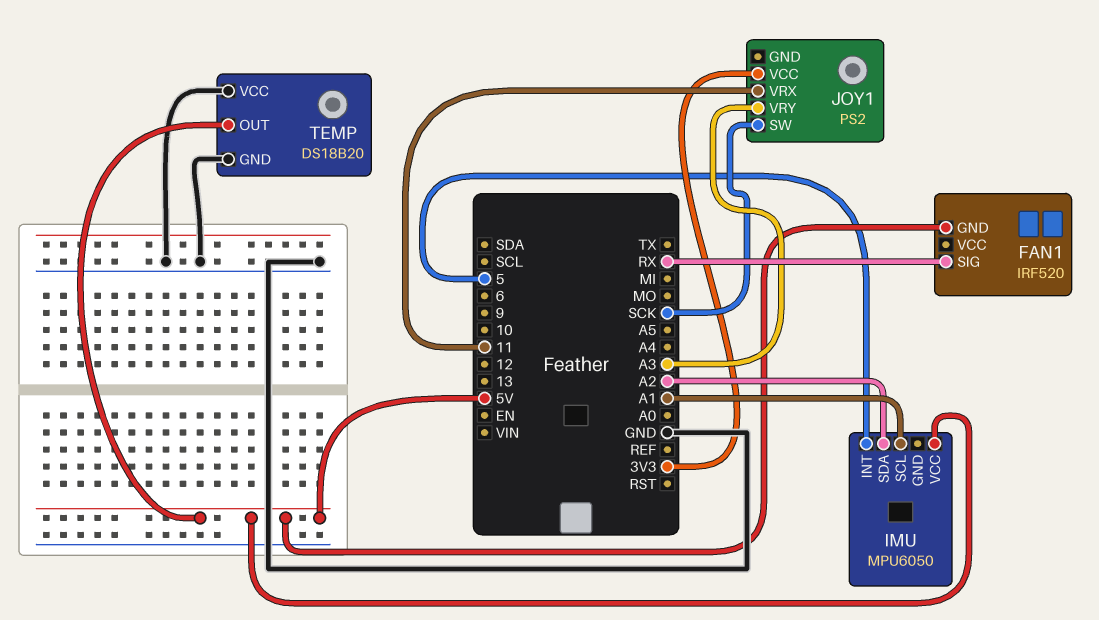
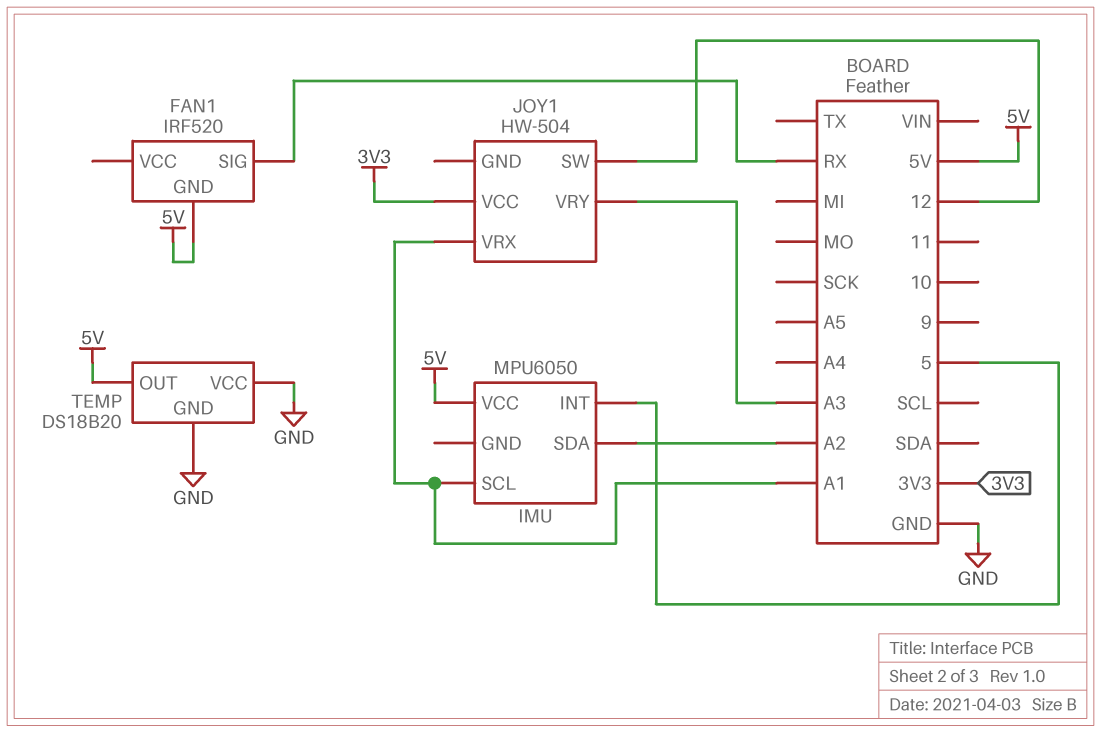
JOY1: PS2 -> HW-504
JOY1 pin SW: SCK -> 12
JOY1 pin VRX: 11 -> A1

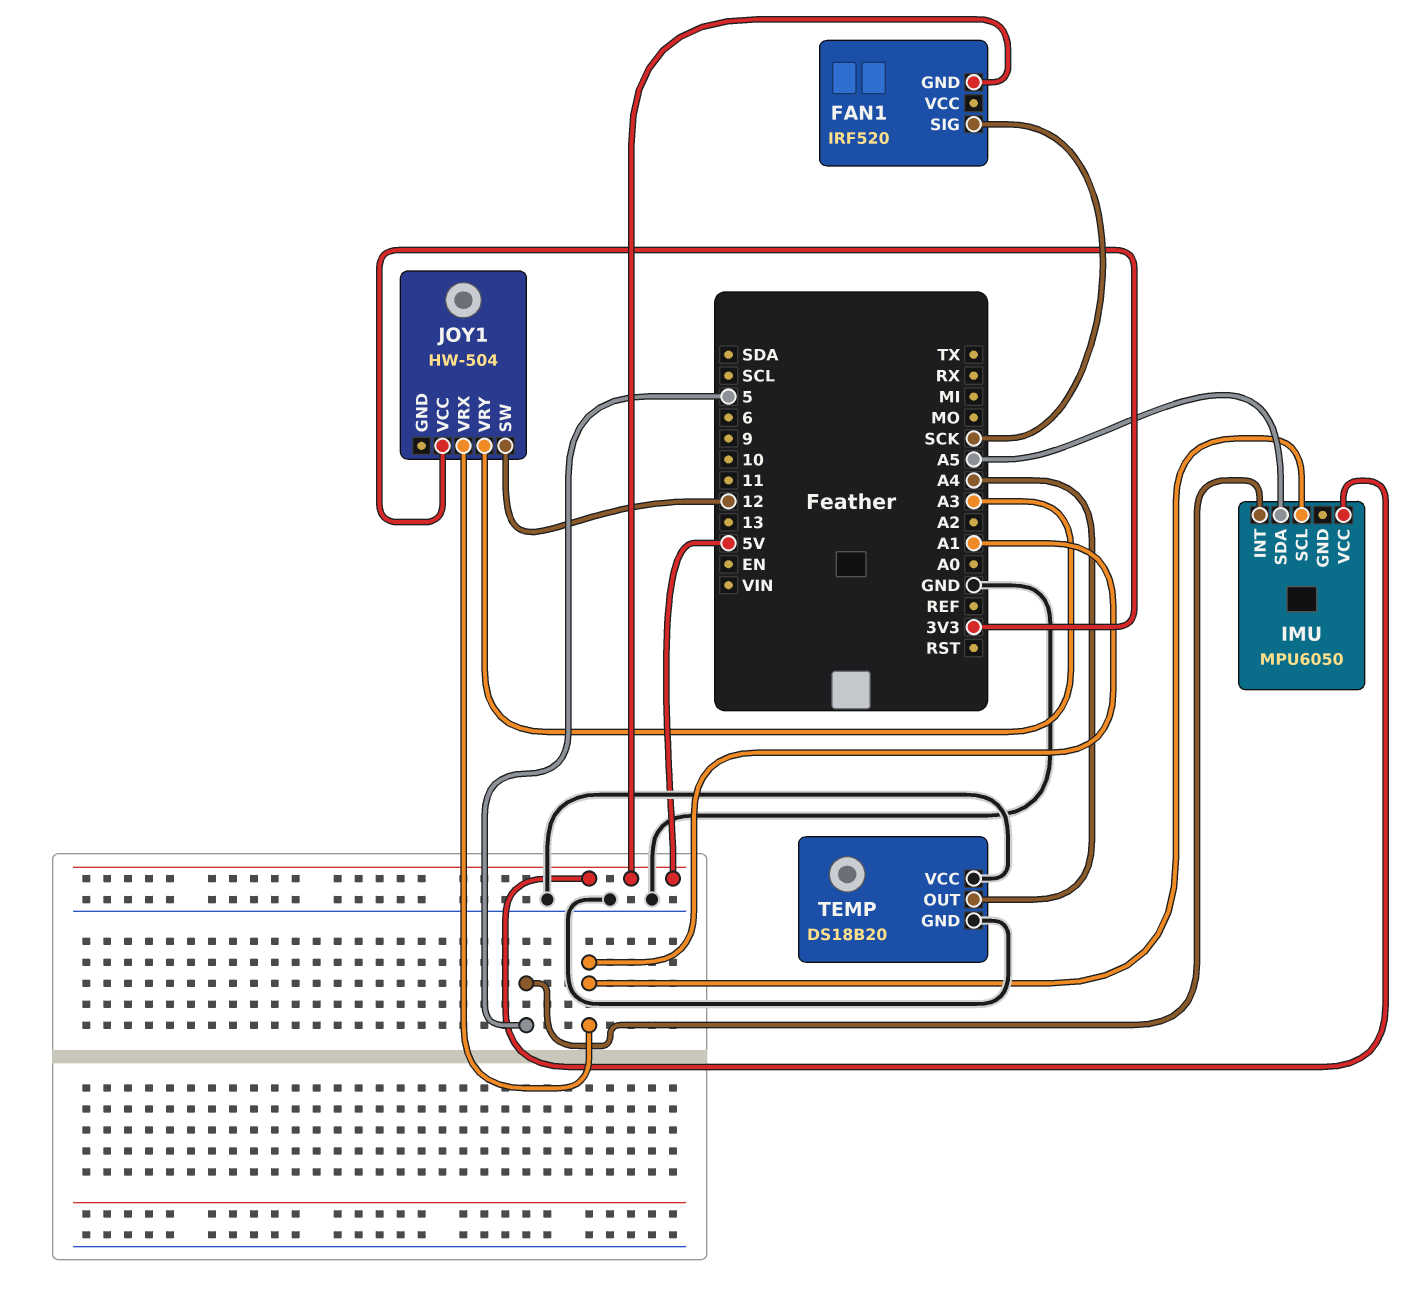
FAN1 pin SIG: RX -> SCK
IMU pin SDA: A2 -> A5
TEMP pin OUT: 5V -> A4

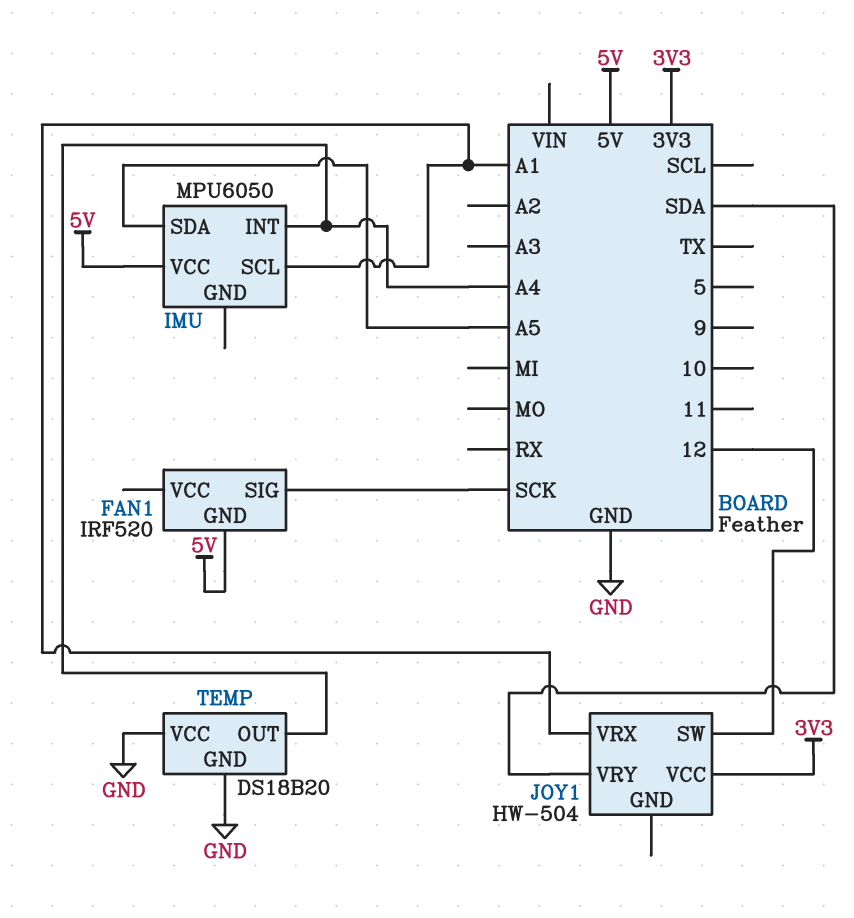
IMU pin INT: 5 -> A4
JOY1 pin VRY: A3 -> SDA

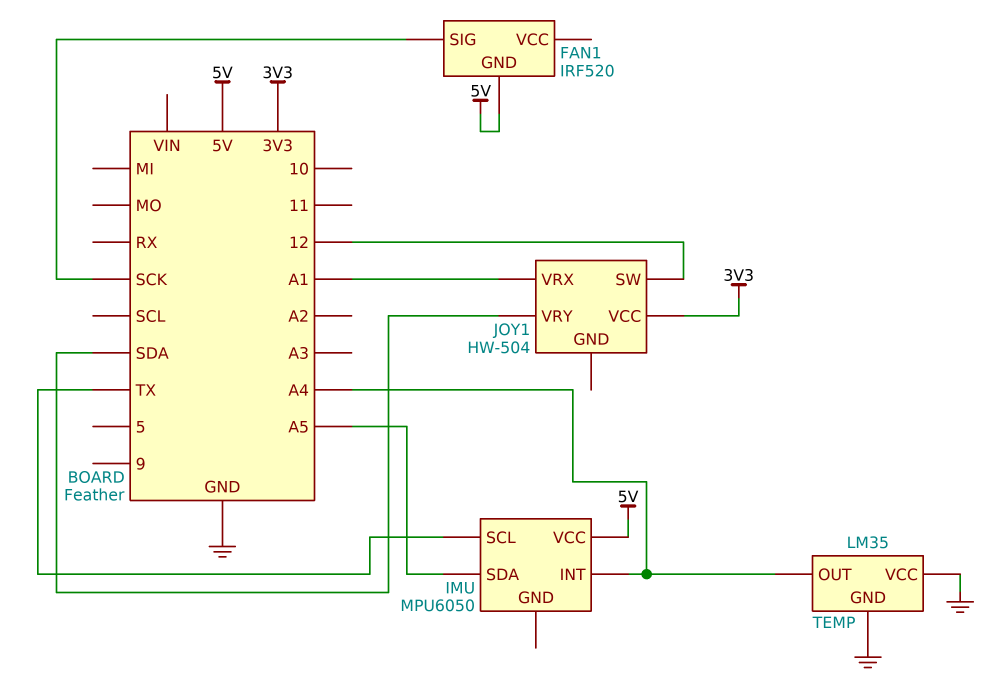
IMU pin SCL: A1 -> TX
TEMP: DS18B20 -> LM35

